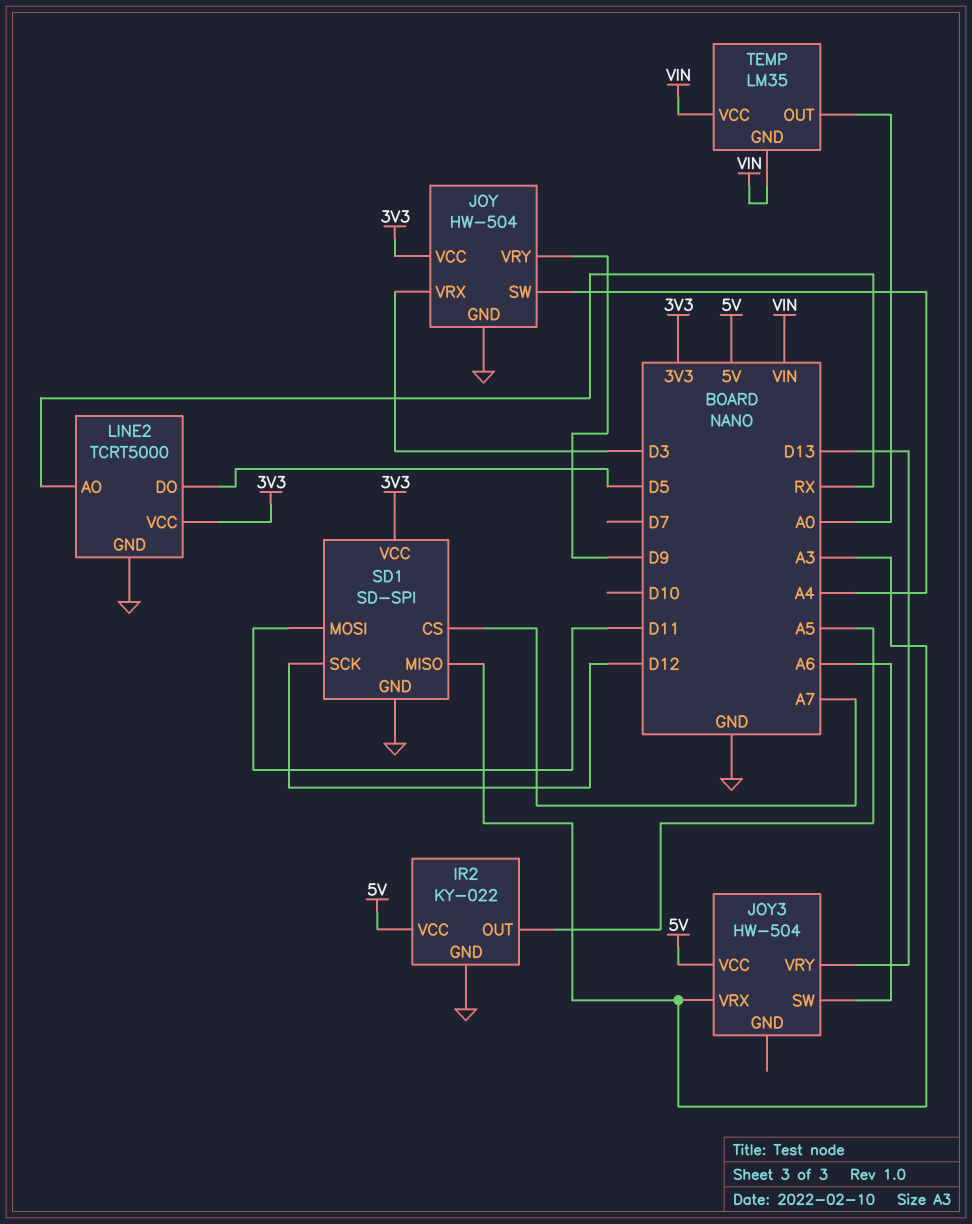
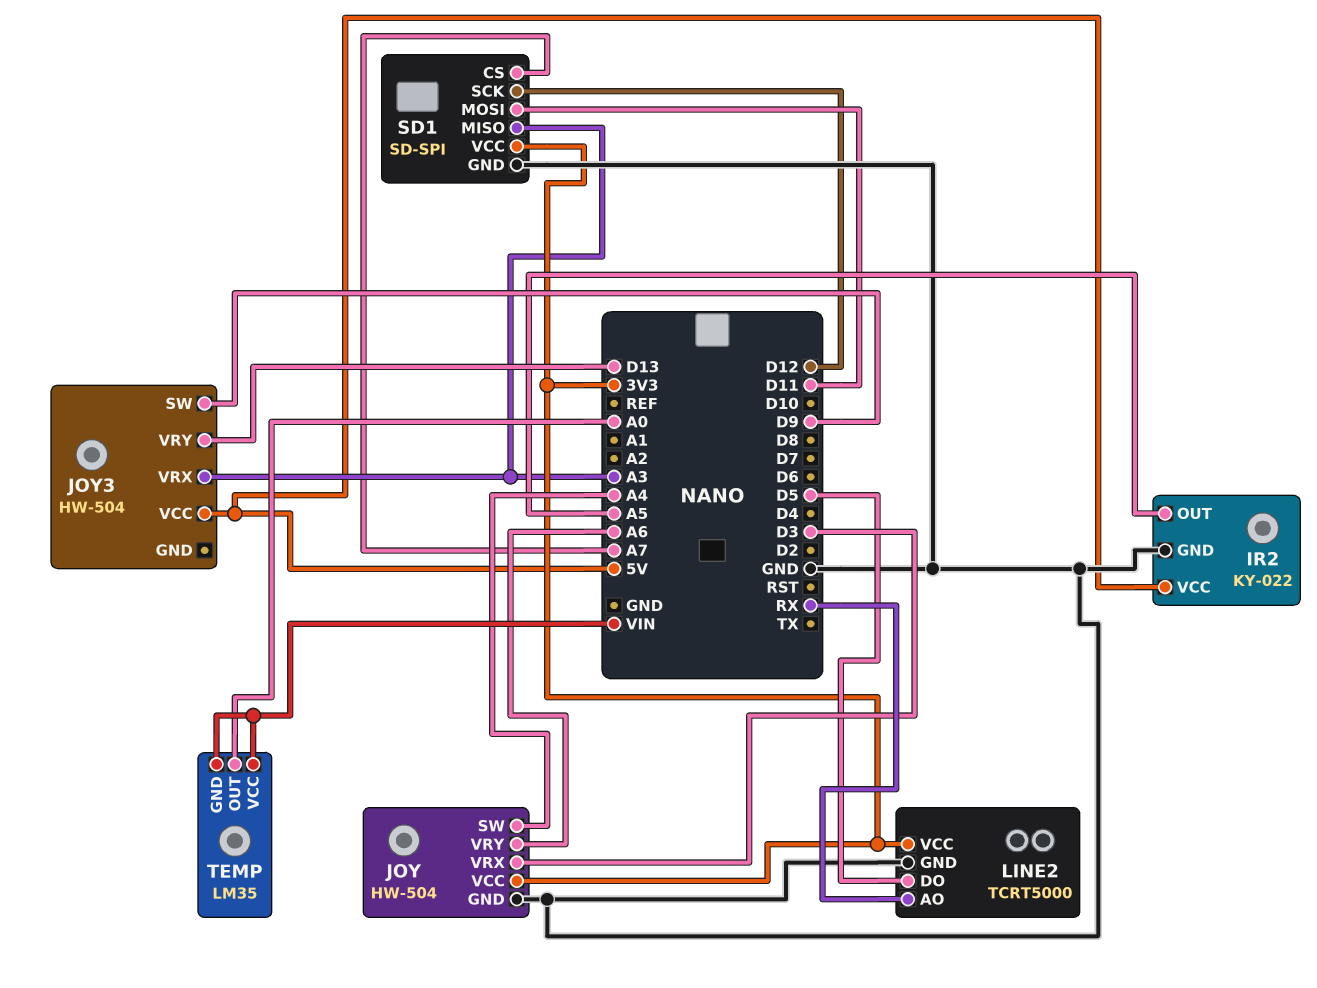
JOY pin VRY: D9 -> A6
JOY3 pin SW: A6 -> D9

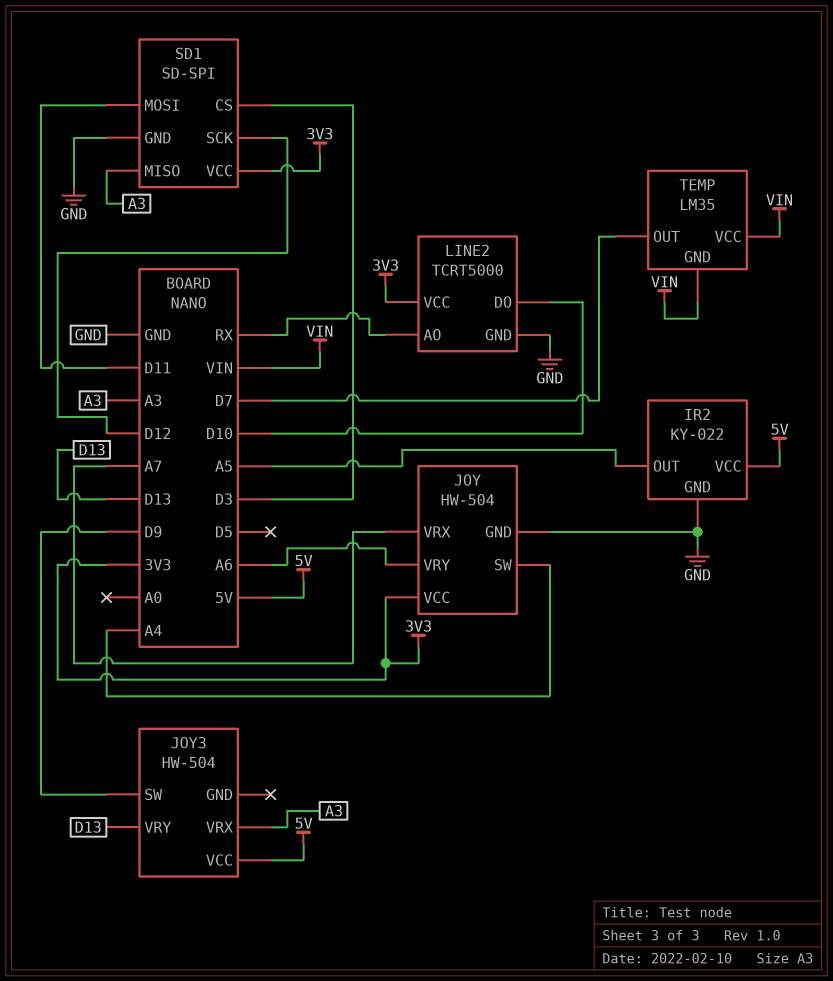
JOY pin VRX: D3 -> A7
LINE2 pin DO: D5 -> D10
SD1 pin CS: A7 -> D3
TEMP pin OUT: A0 -> D7

